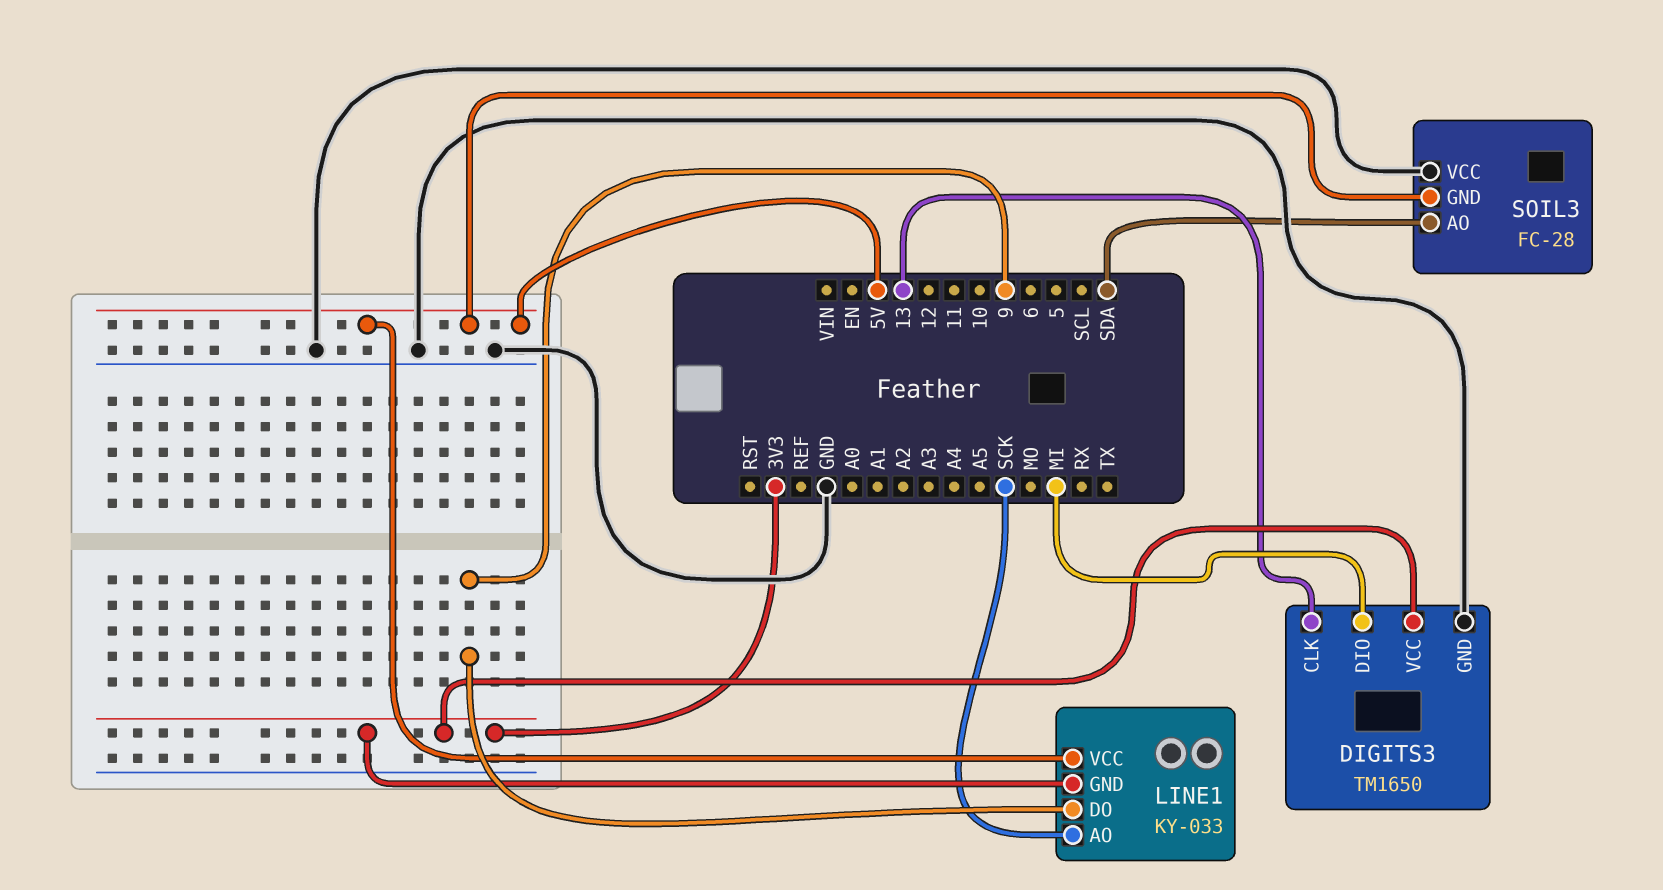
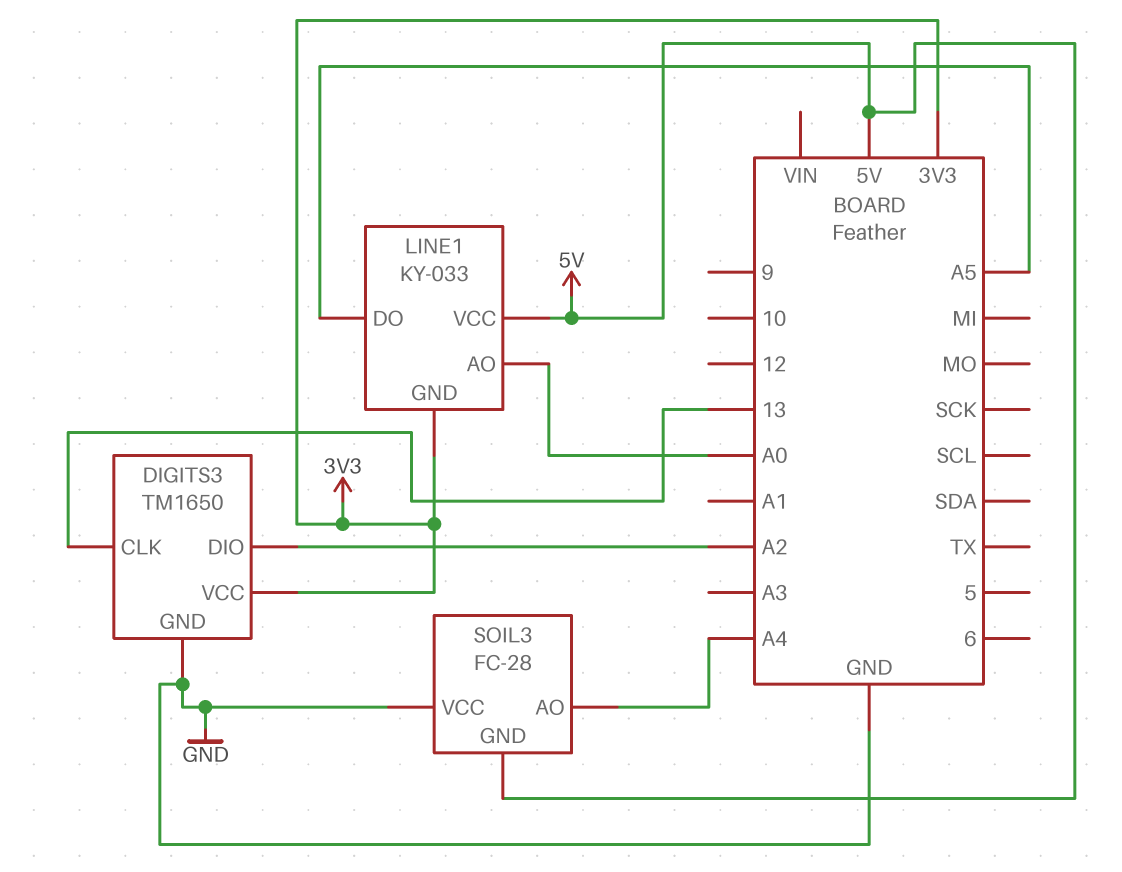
DIGITS3 pin DIO: MI -> A2
LINE1 pin AO: SCK -> A0
LINE1 pin DO: 9 -> A5
SOIL3 pin AO: SDA -> A4

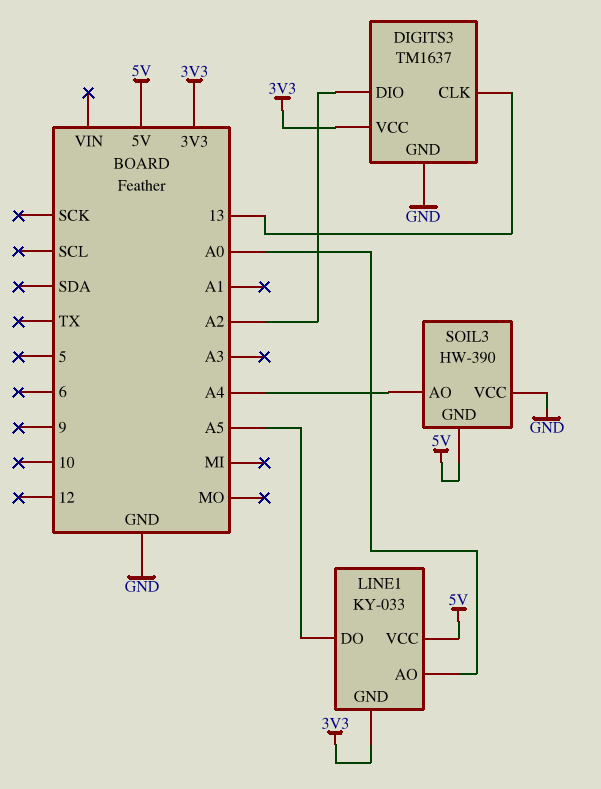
DIGITS3: TM1650 -> TM1637
SOIL3: FC-28 -> HW-390

